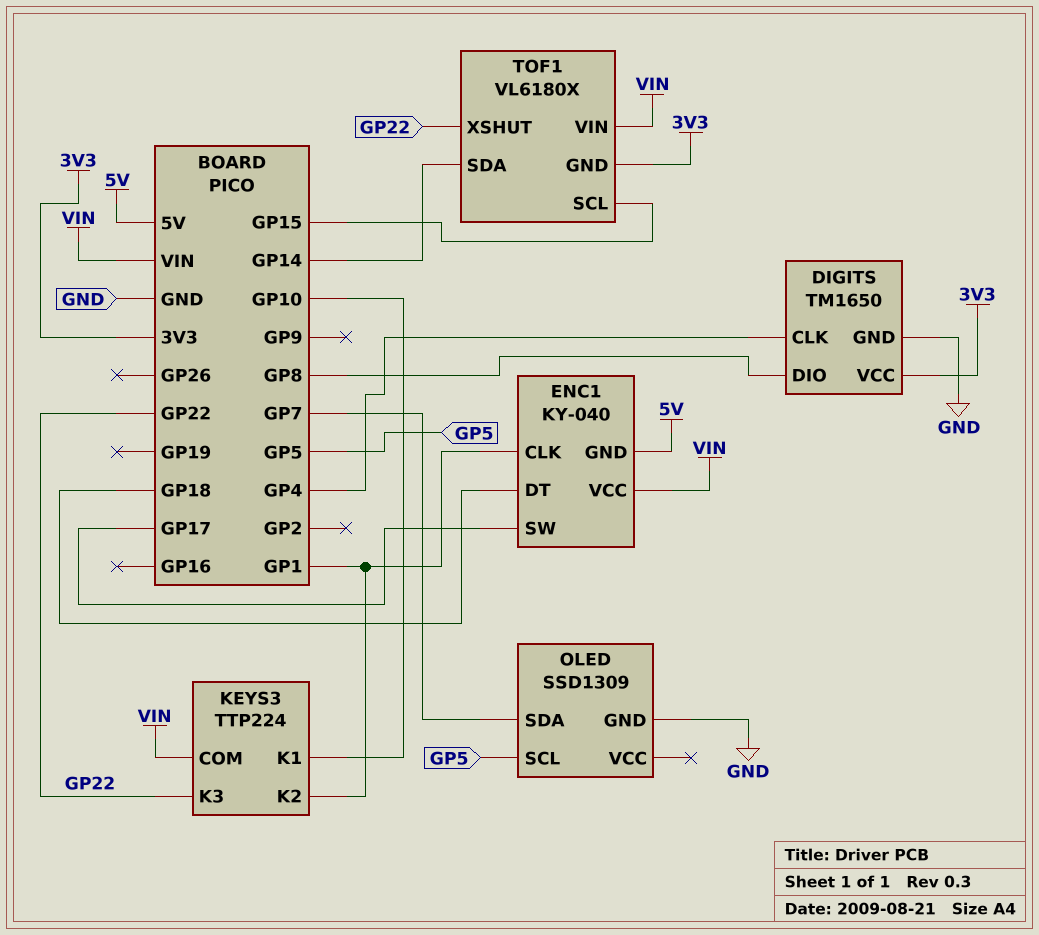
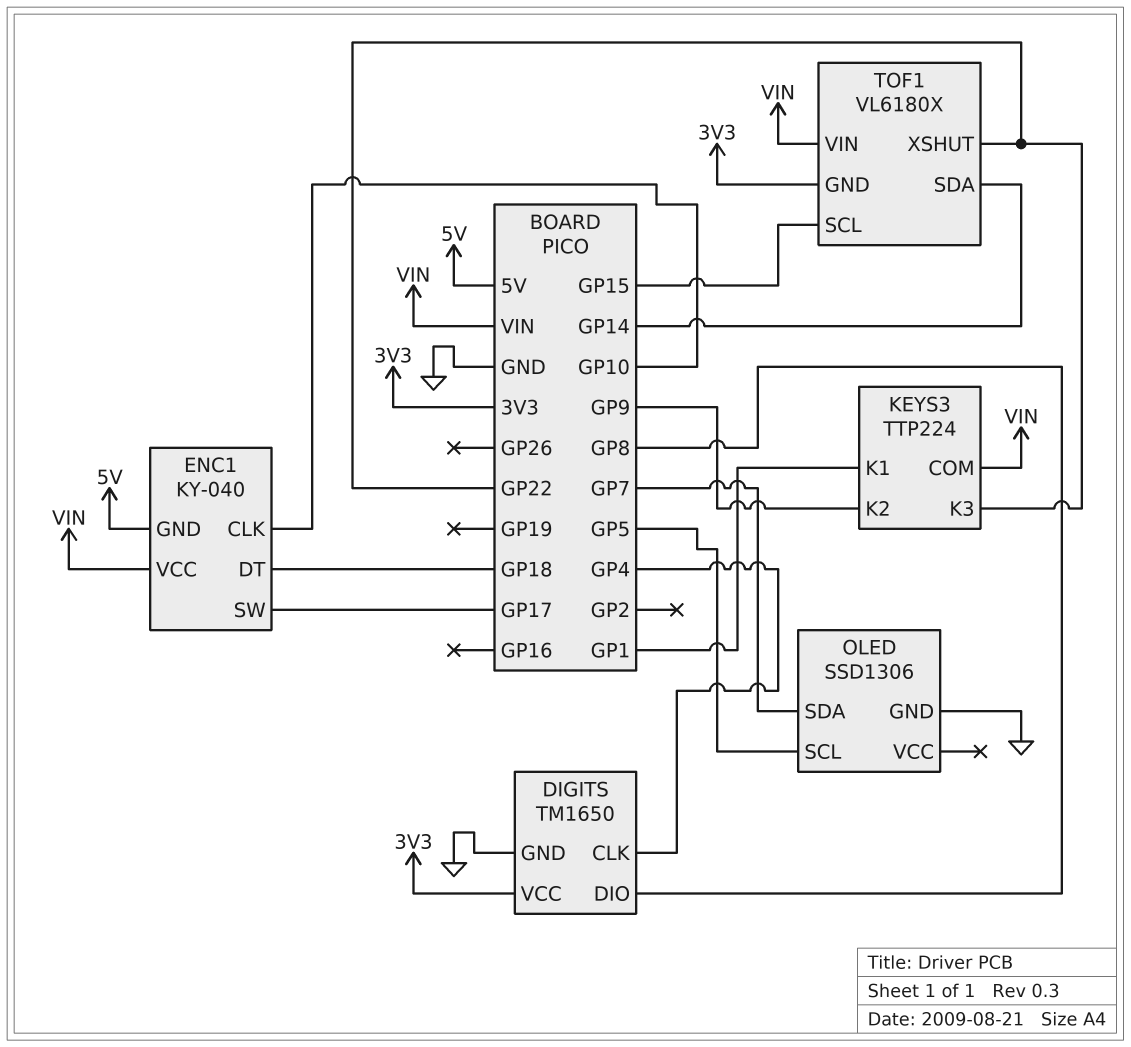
ENC1 pin CLK: GP1 -> GP10
KEYS3 pin K1: GP10 -> GP1
KEYS3 pin K2: GP1 -> GP9
OLED: SSD1309 -> SSD1306

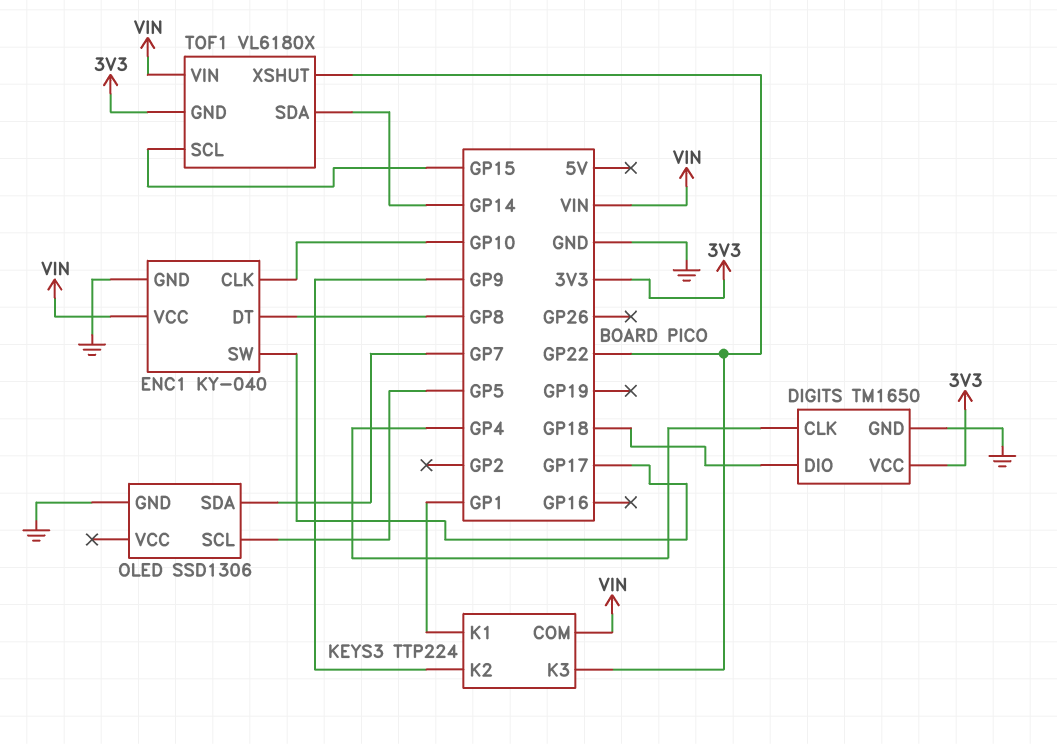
DIGITS pin DIO: GP8 -> GP18
ENC1 pin DT: GP18 -> GP8
ENC1 pin GND: 5V -> GND

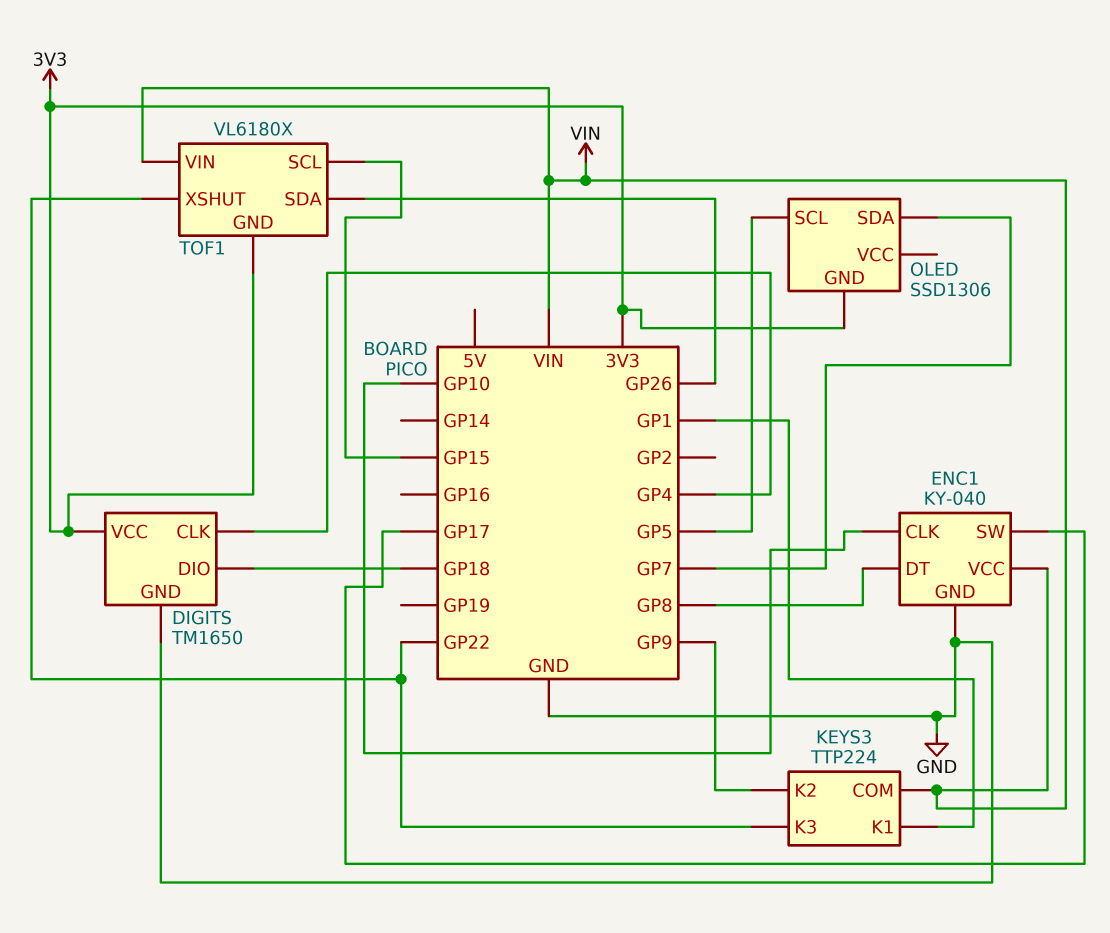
OLED pin GND: GND -> 3V3
TOF1 pin SDA: GP14 -> GP26

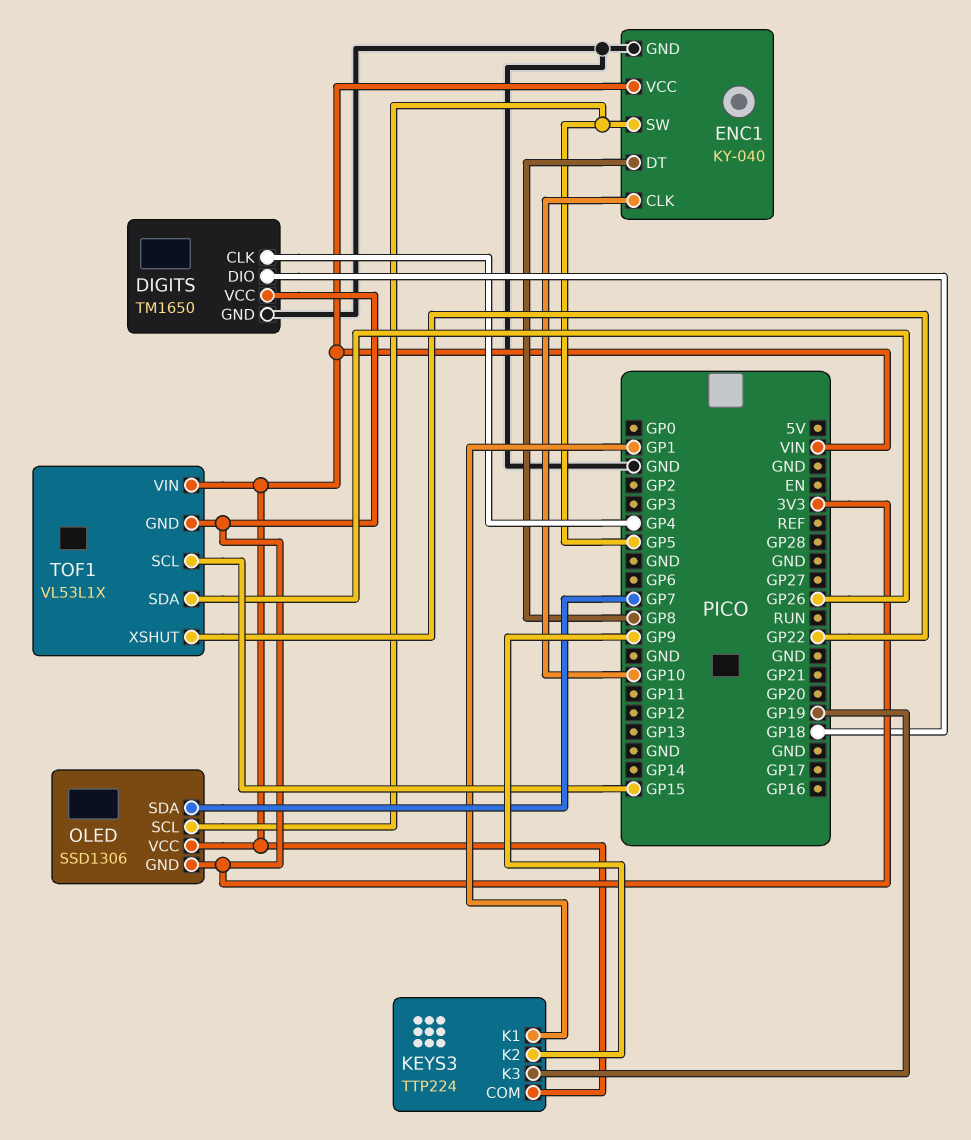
ENC1 pin SW: GP17 -> GP5
KEYS3 pin K3: GP22 -> GP19
OLED pin VCC: none -> VIN
TOF1: VL6180X -> VL53L1X

